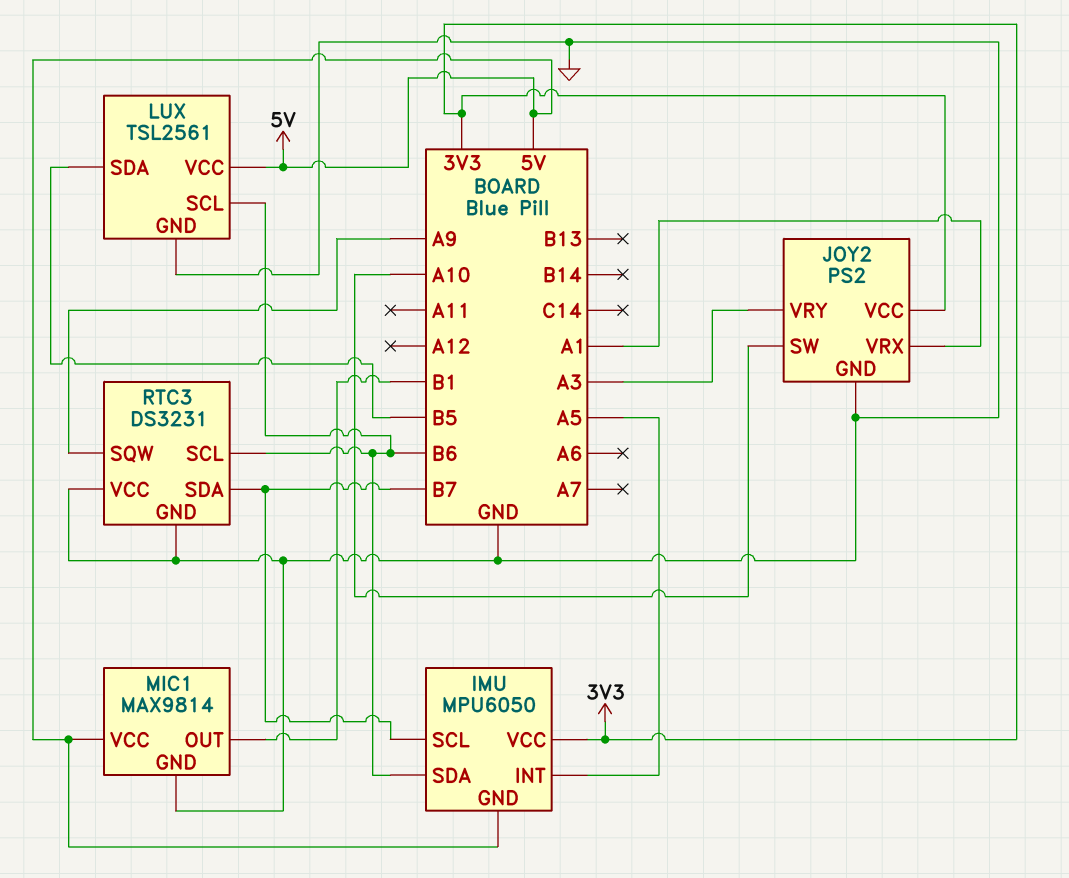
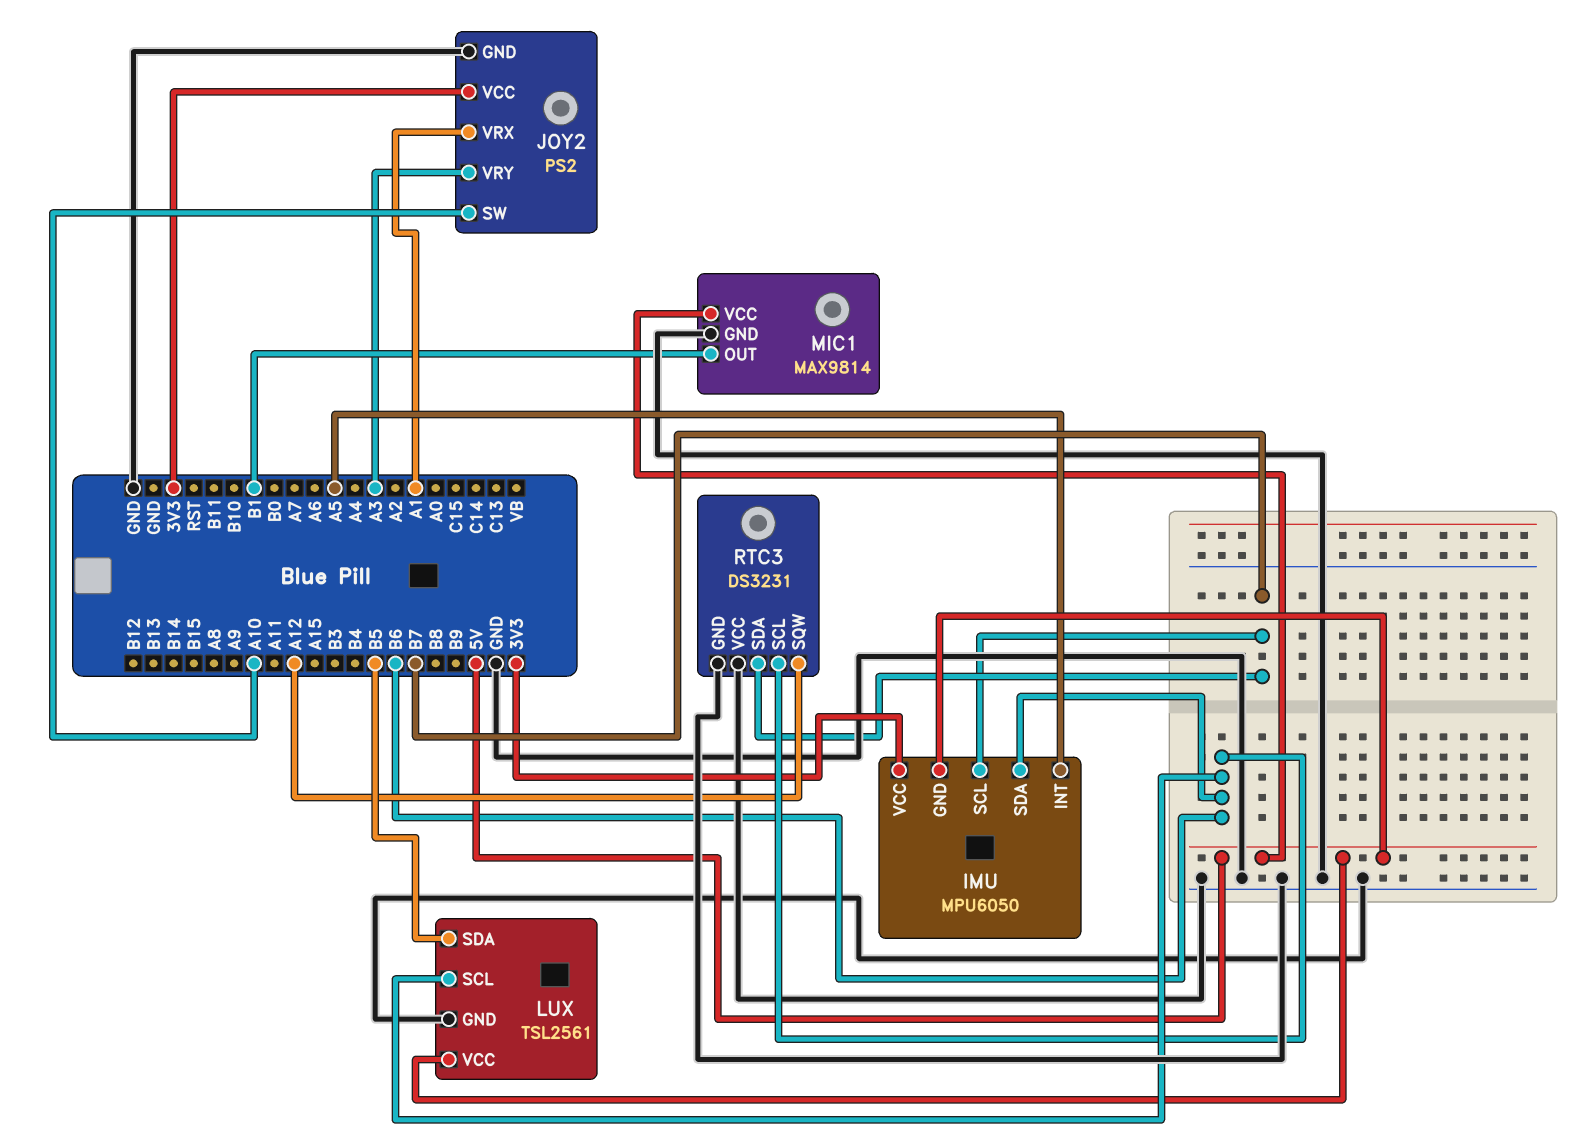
RTC3 pin SQW: A9 -> A12

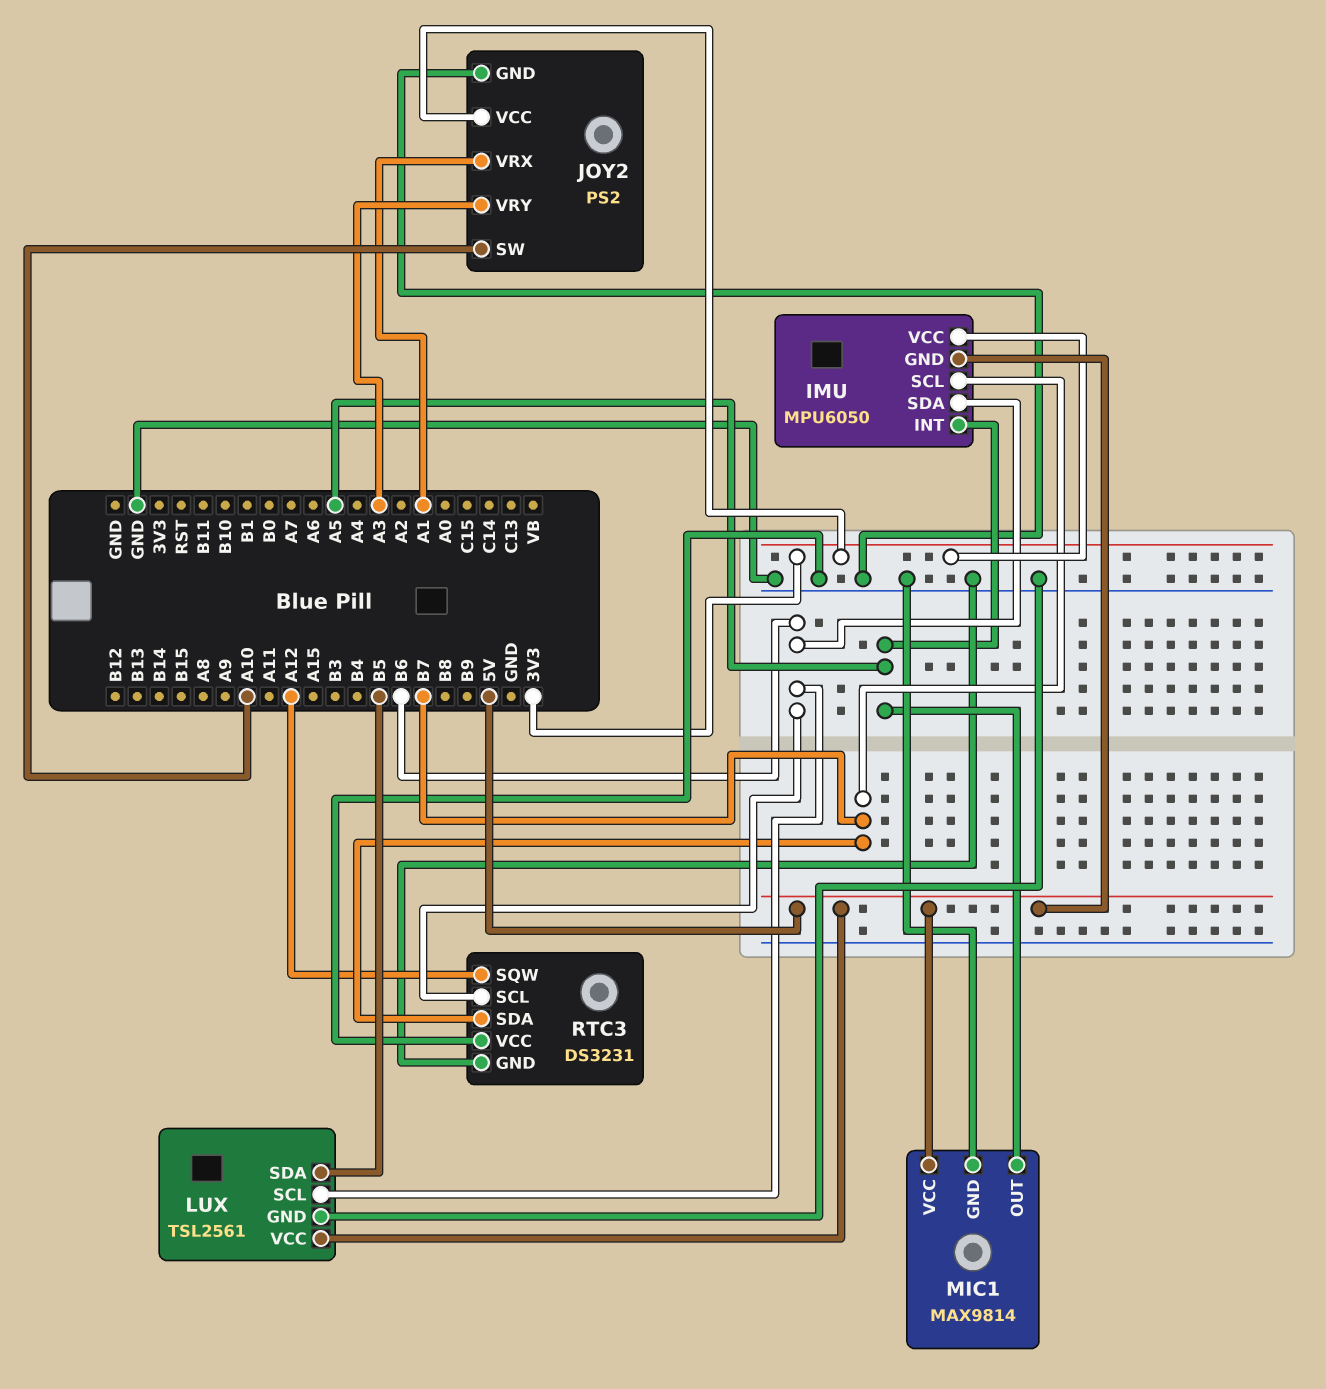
MIC1 pin OUT: B1 -> A5

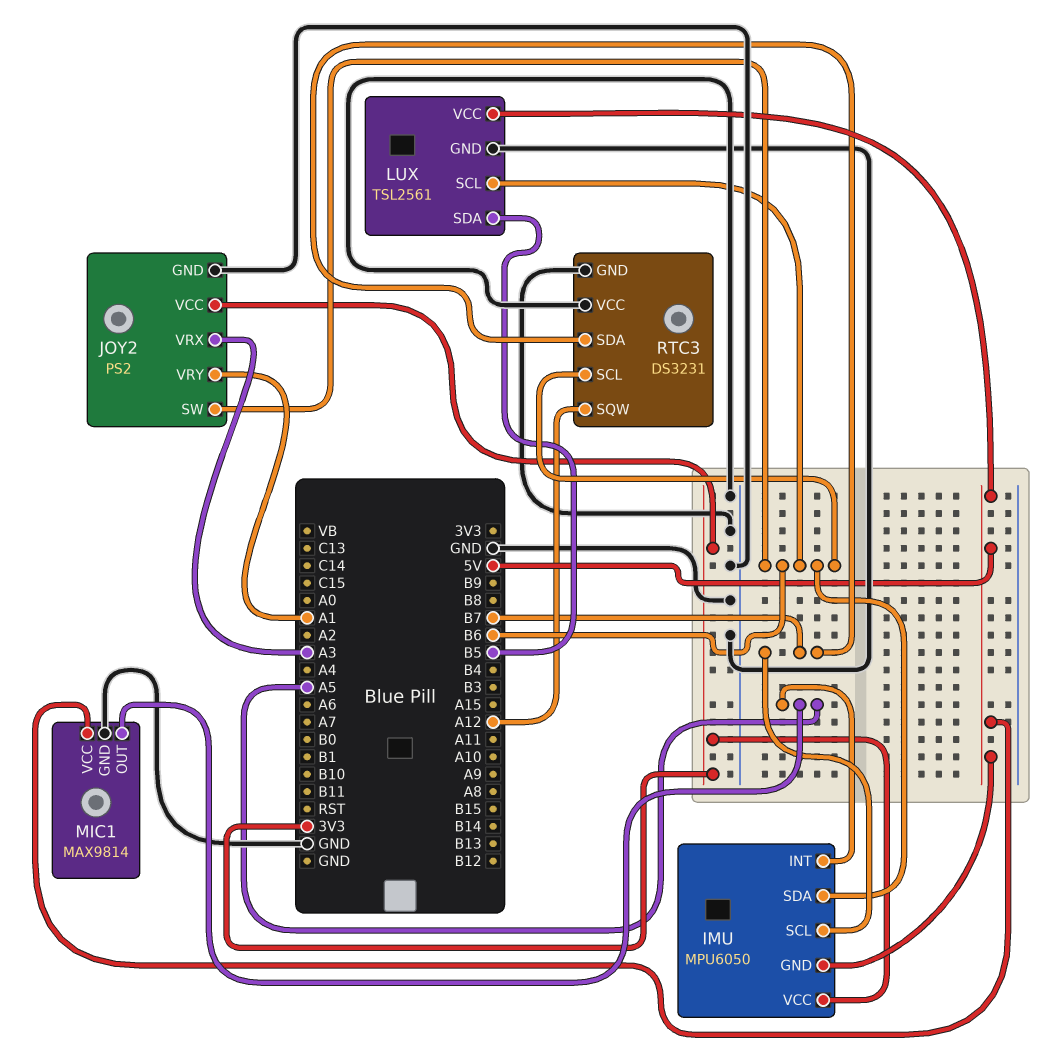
JOY2 pin SW: A10 -> B6
JOY2 pin VRX: A1 -> A3
JOY2 pin VRY: A3 -> A1

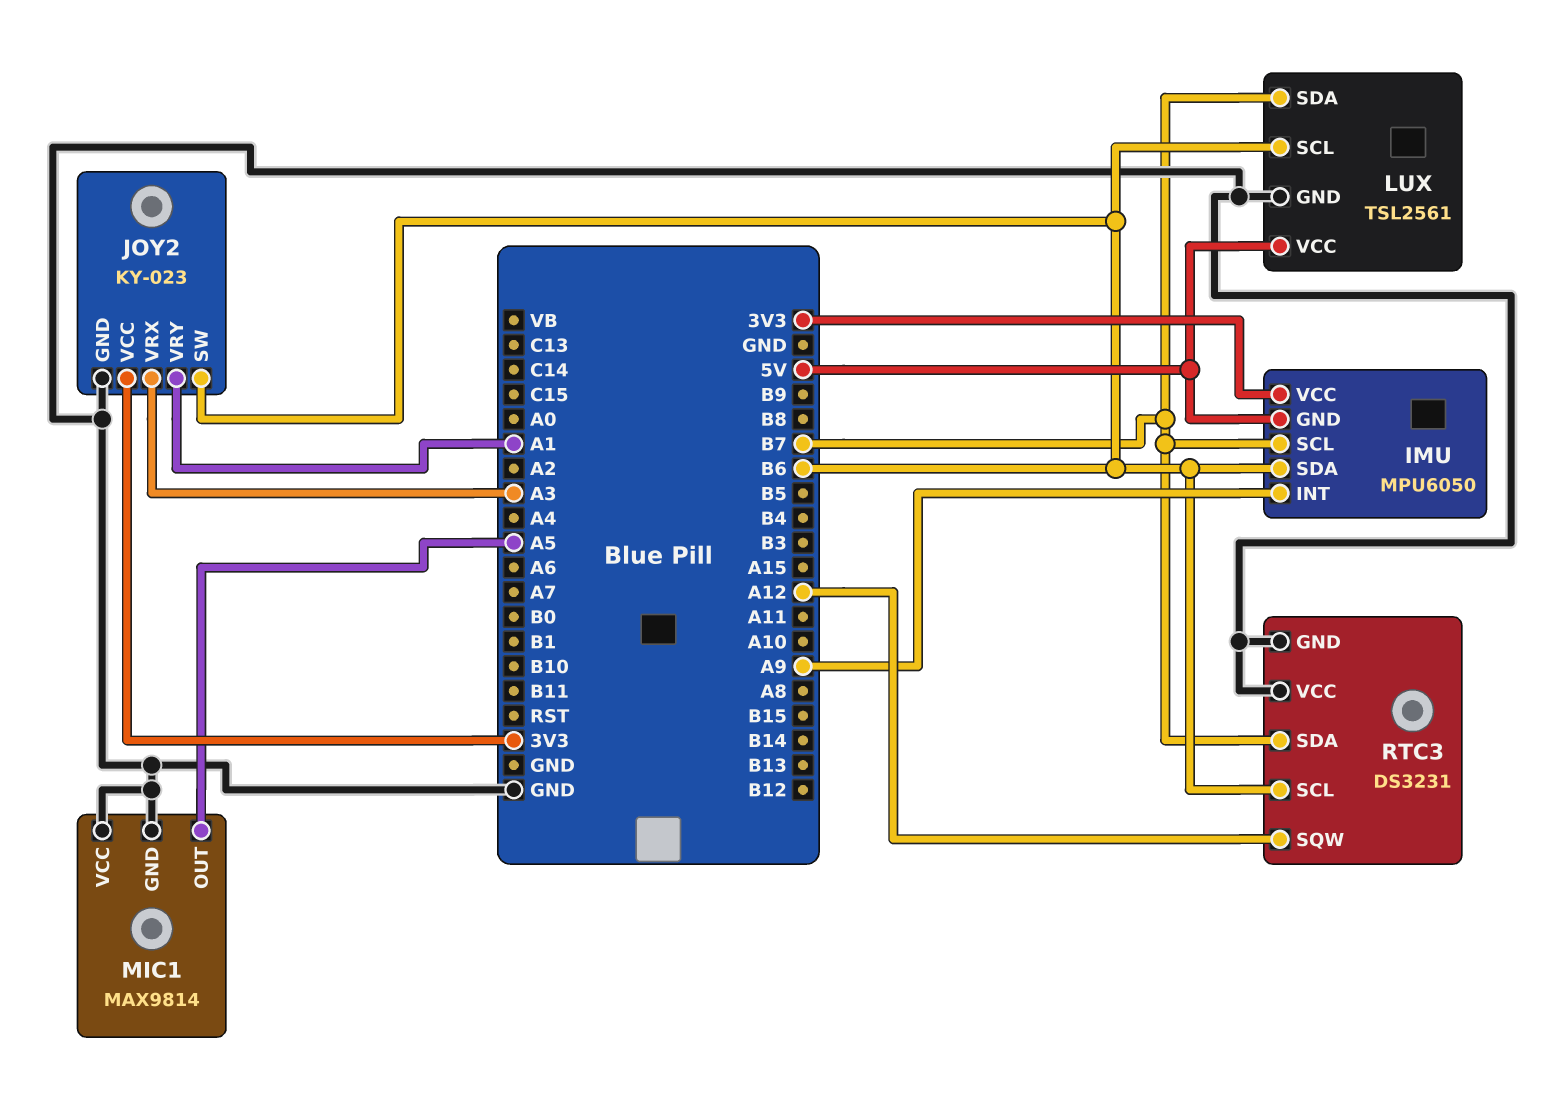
IMU pin INT: A5 -> A9
JOY2: PS2 -> KY-023
LUX pin SDA: B5 -> B7
MIC1 pin VCC: 5V -> GND

